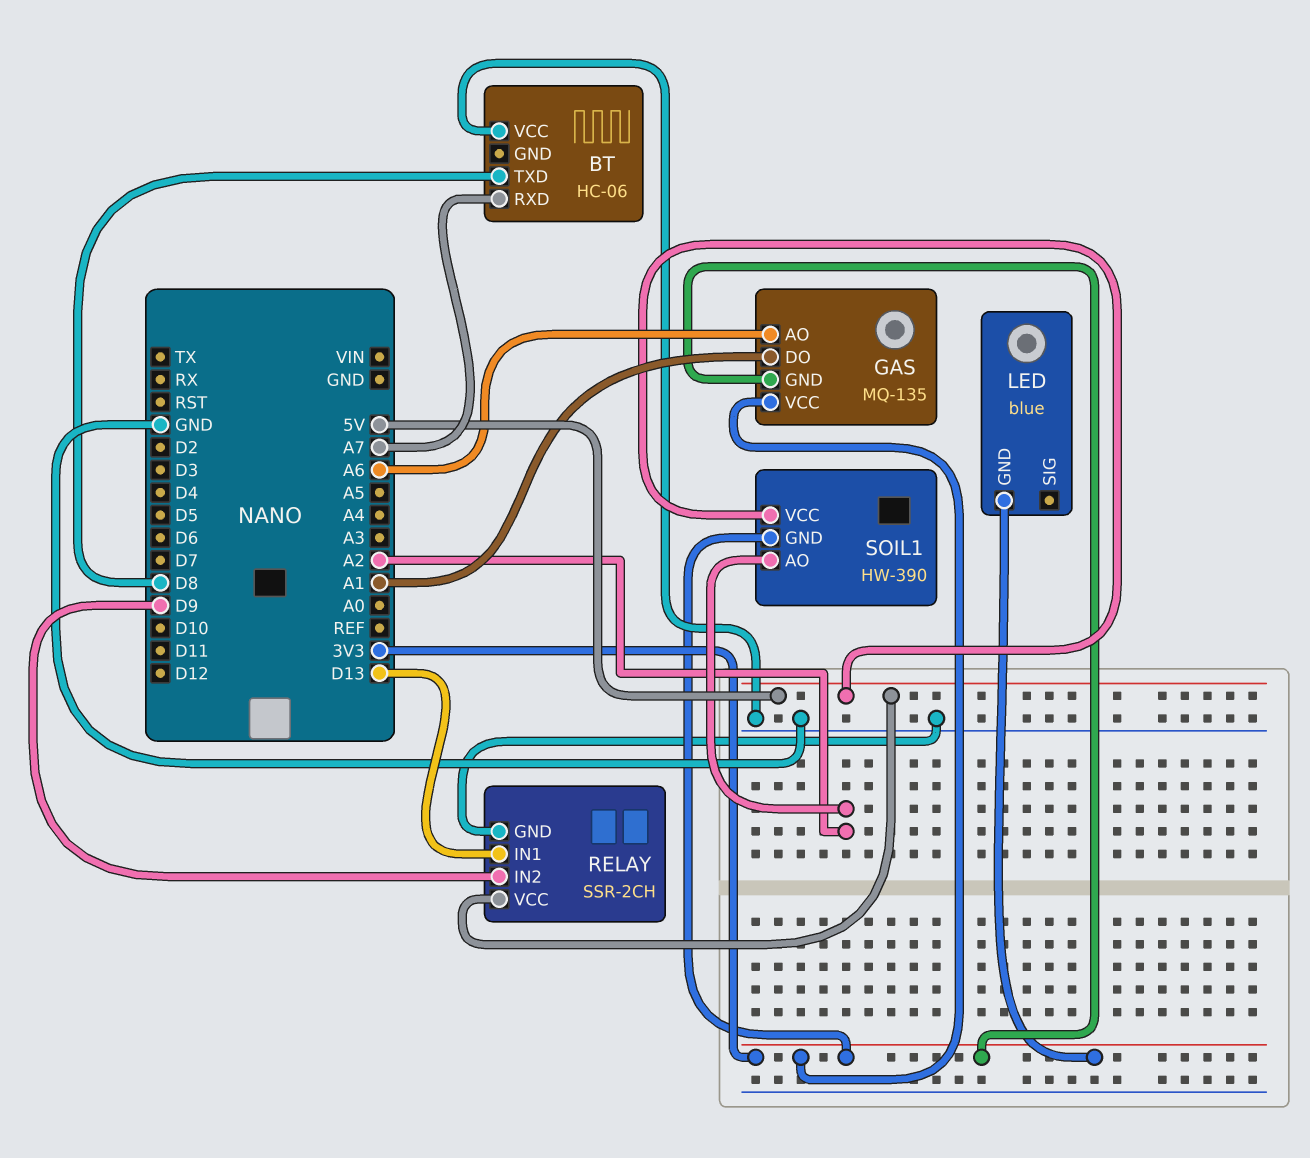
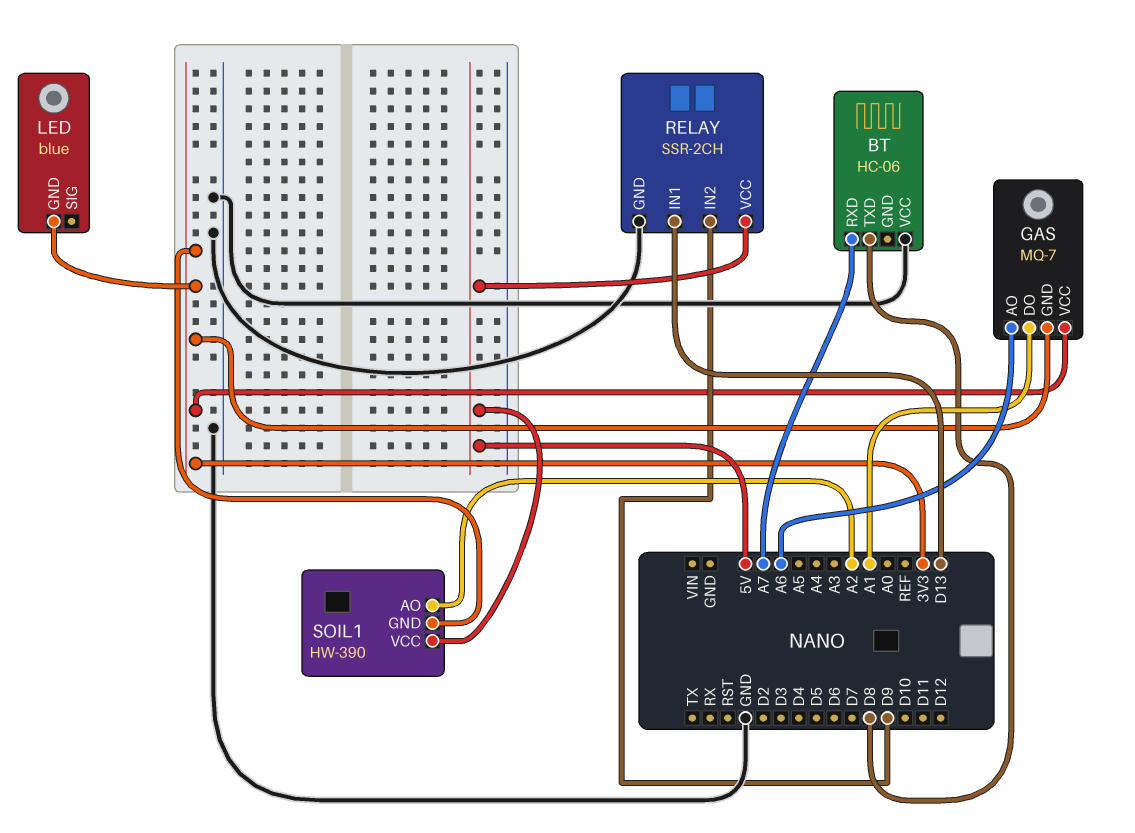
GAS: MQ-135 -> MQ-7

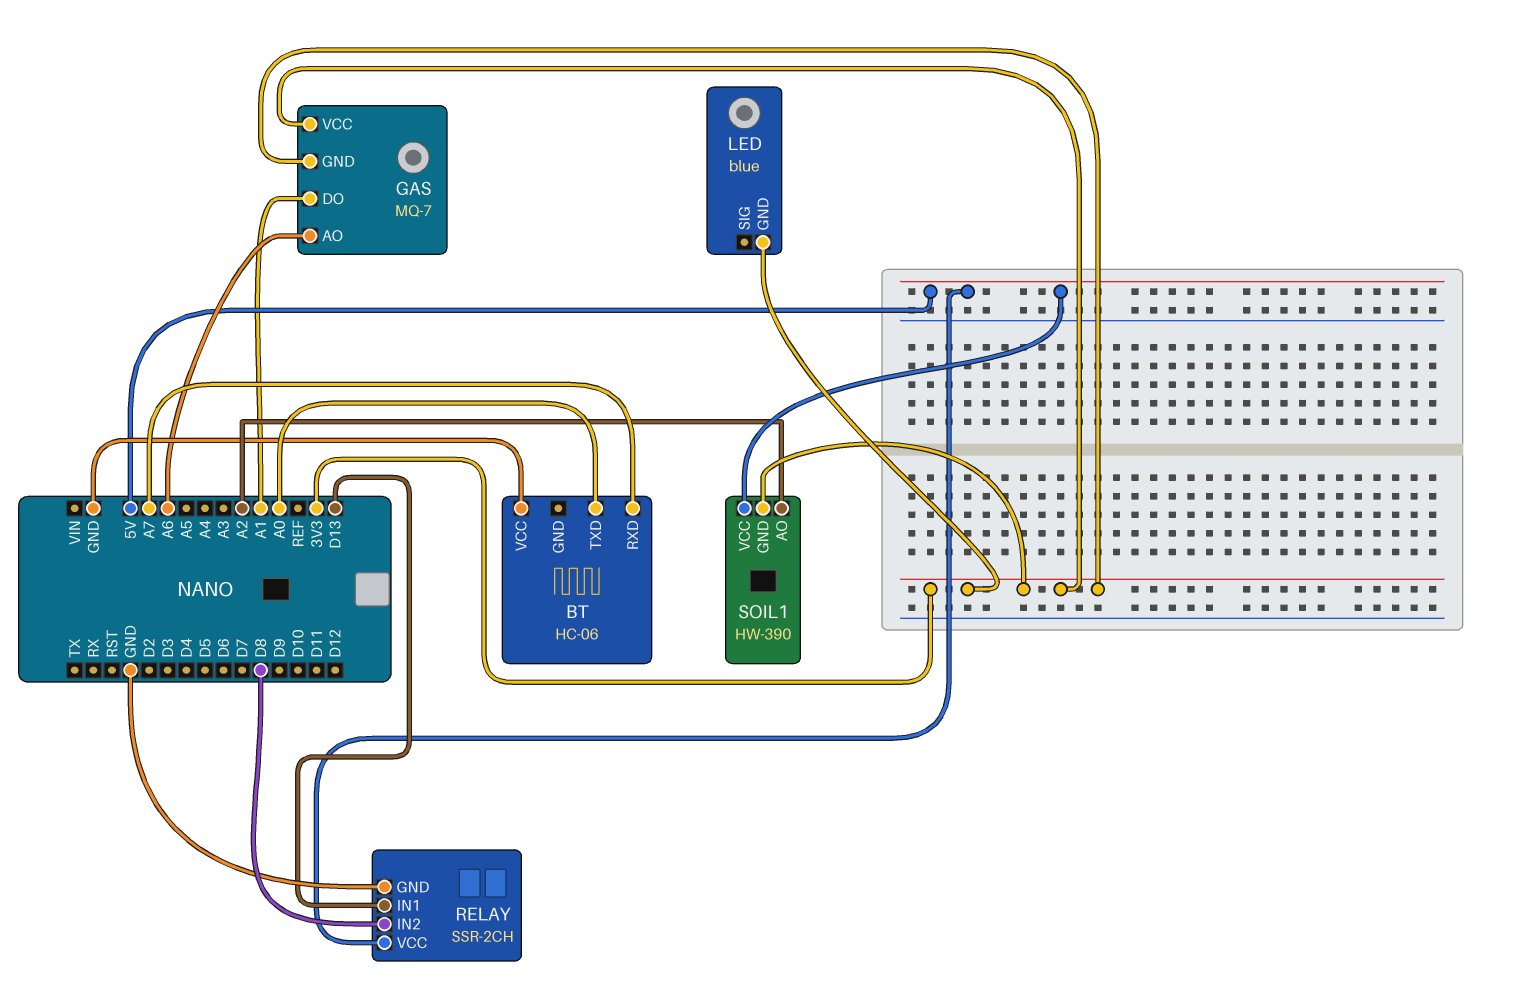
BT pin TXD: D8 -> A0
RELAY pin IN2: D9 -> D8

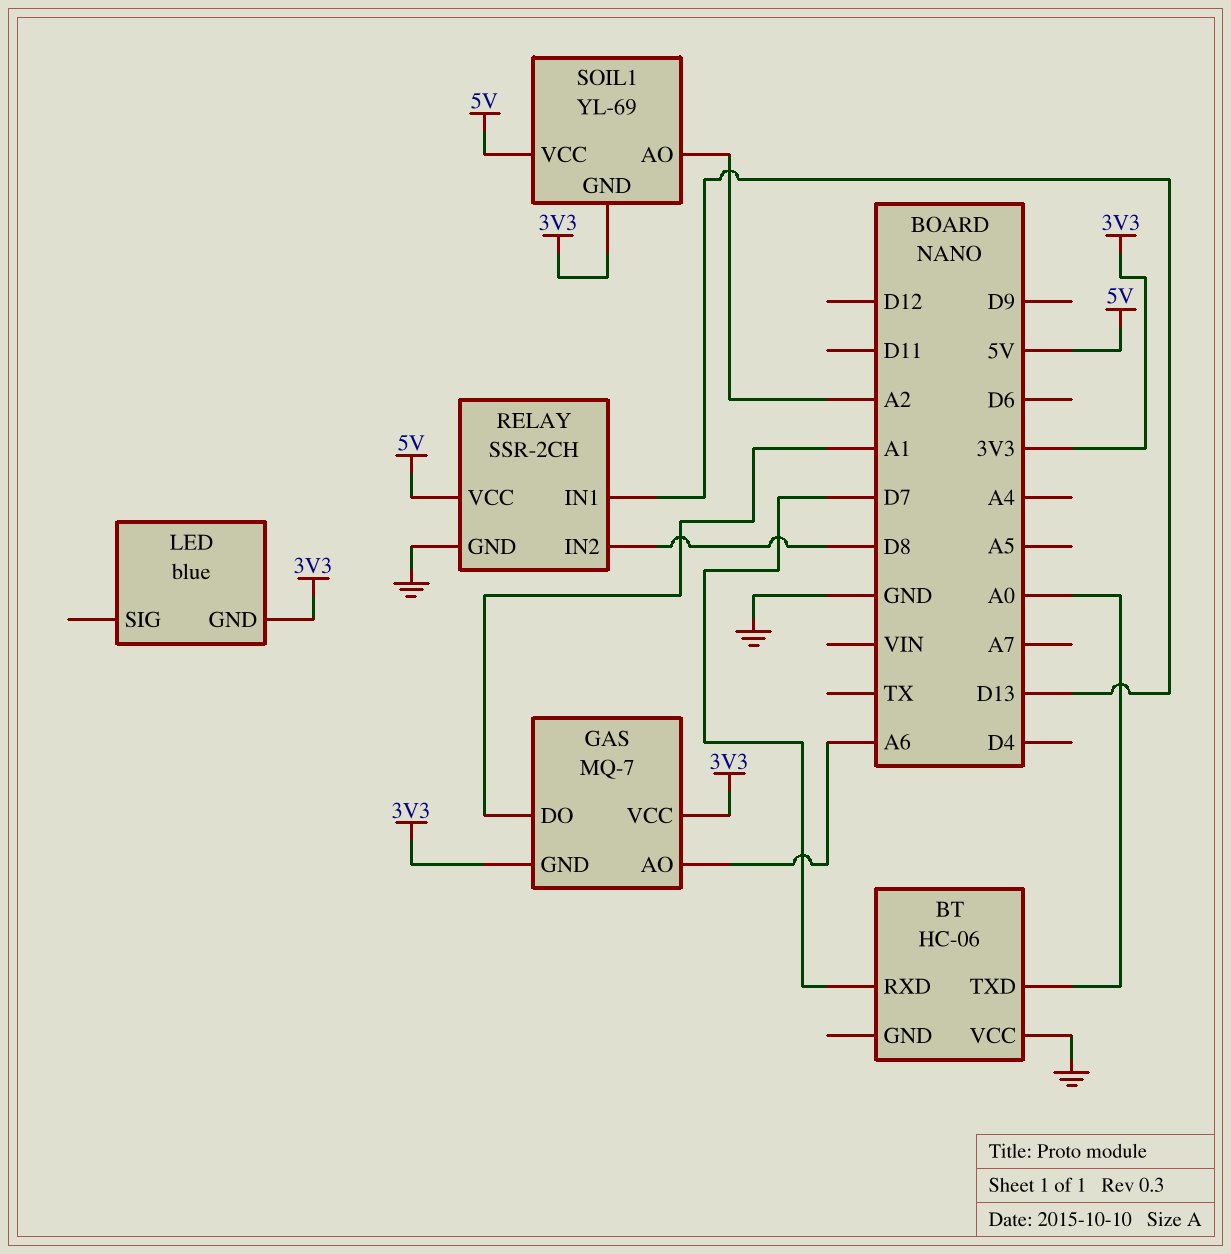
BT pin RXD: A7 -> D7
SOIL1: HW-390 -> YL-69

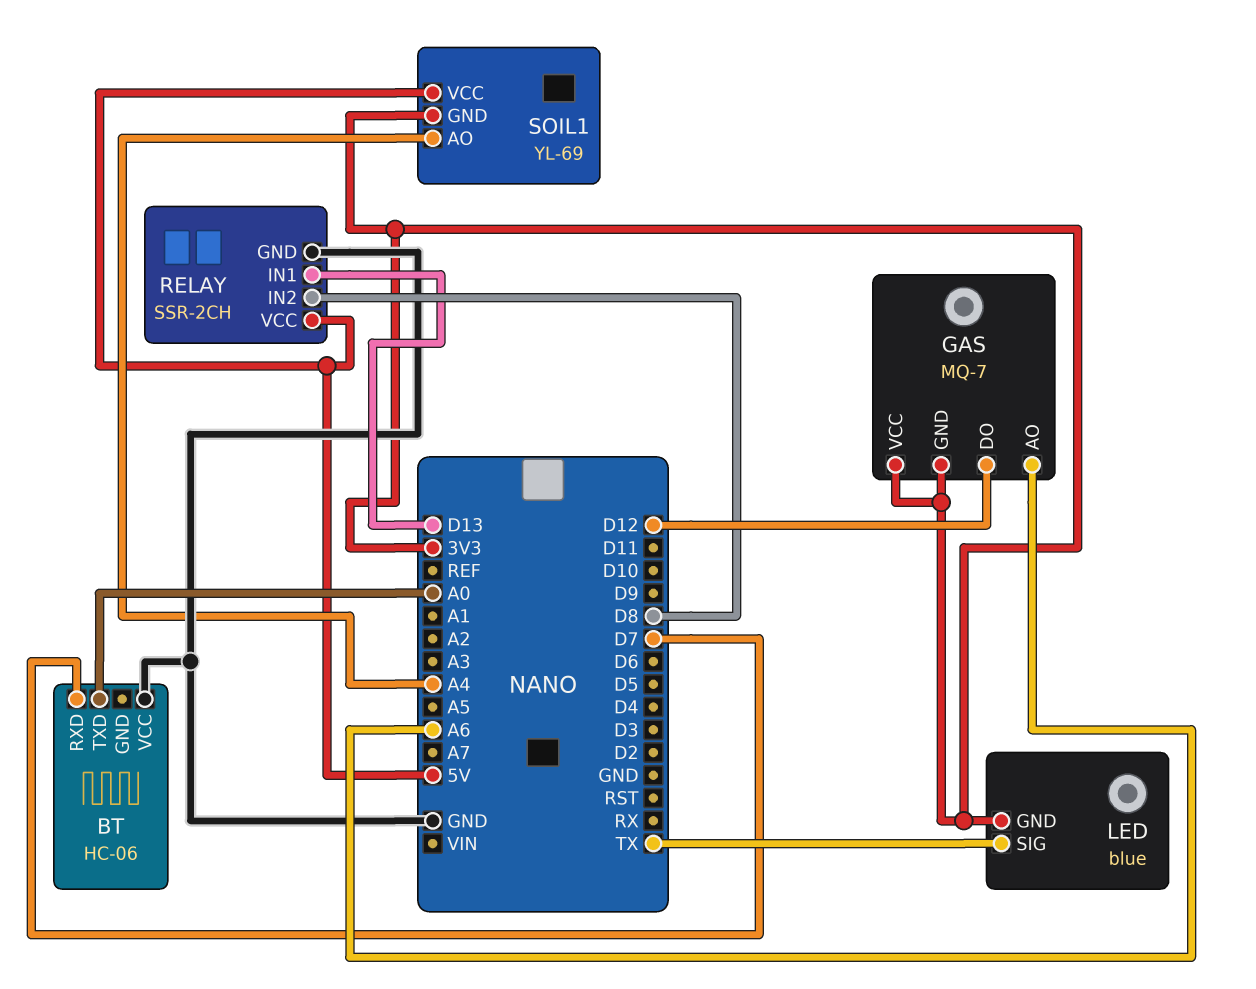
GAS pin DO: A1 -> D12
LED pin SIG: none -> TX
SOIL1 pin AO: A2 -> A4

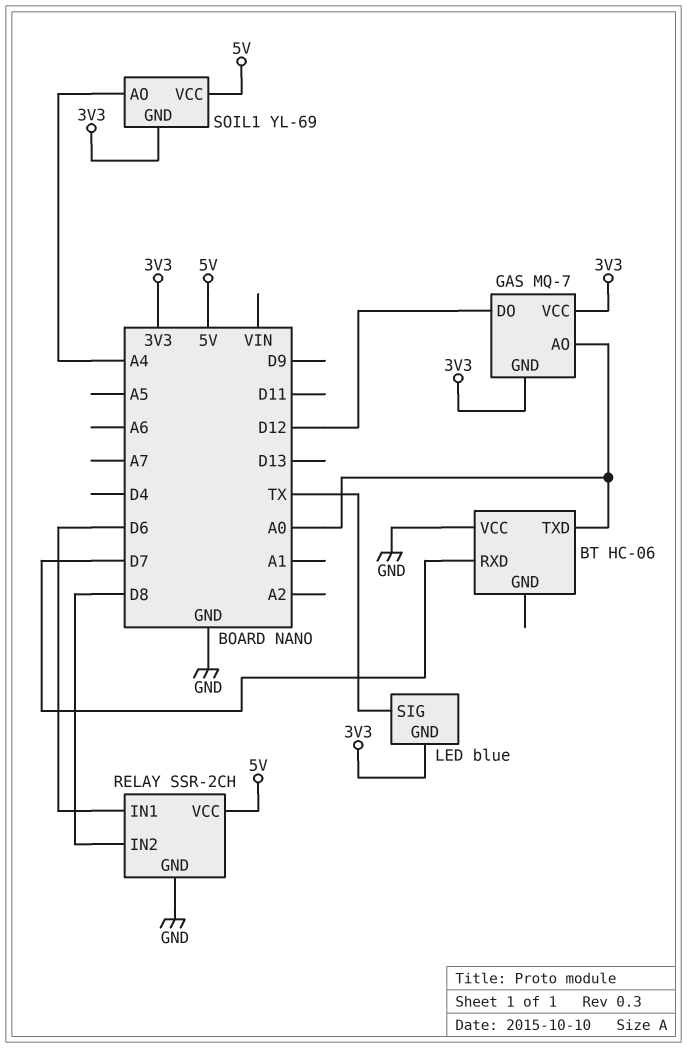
GAS pin AO: A6 -> A0
RELAY pin IN1: D13 -> D6

